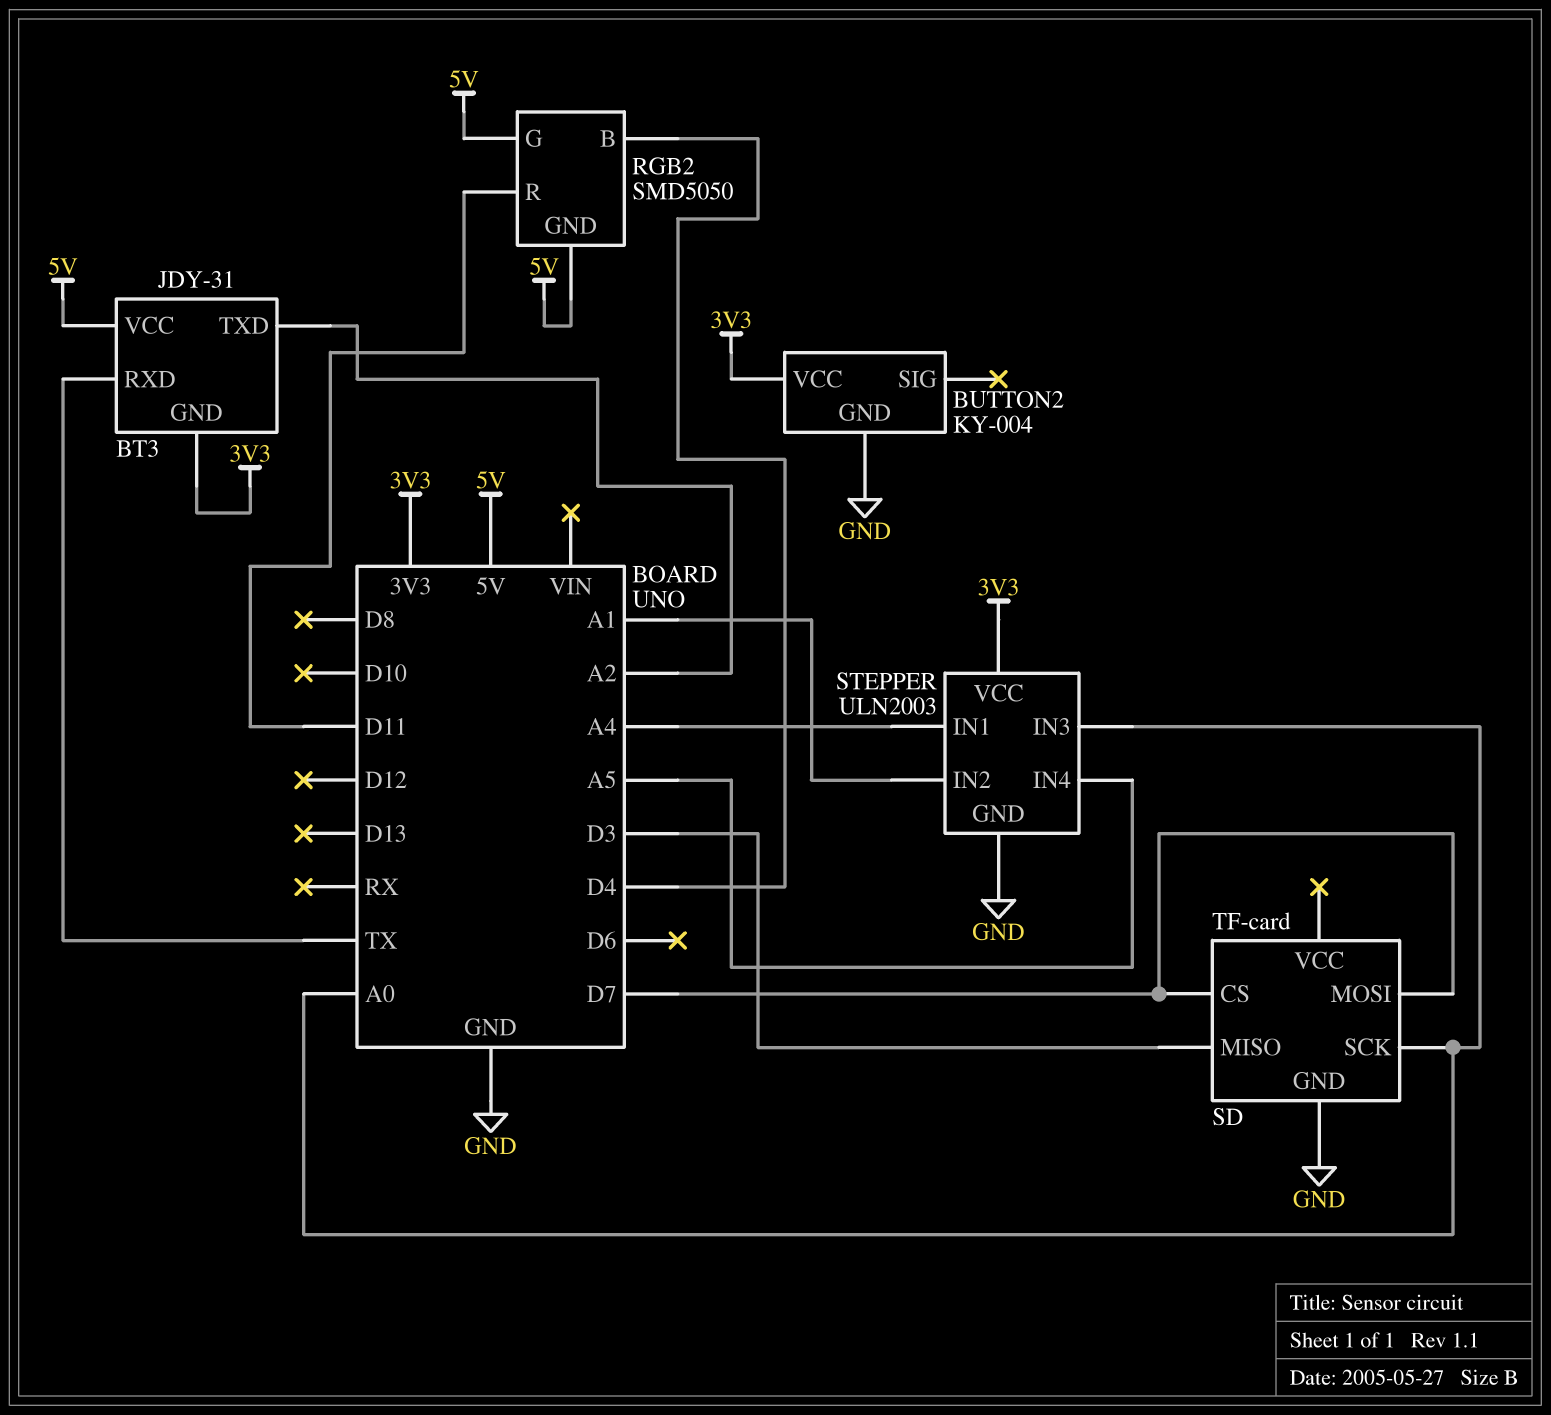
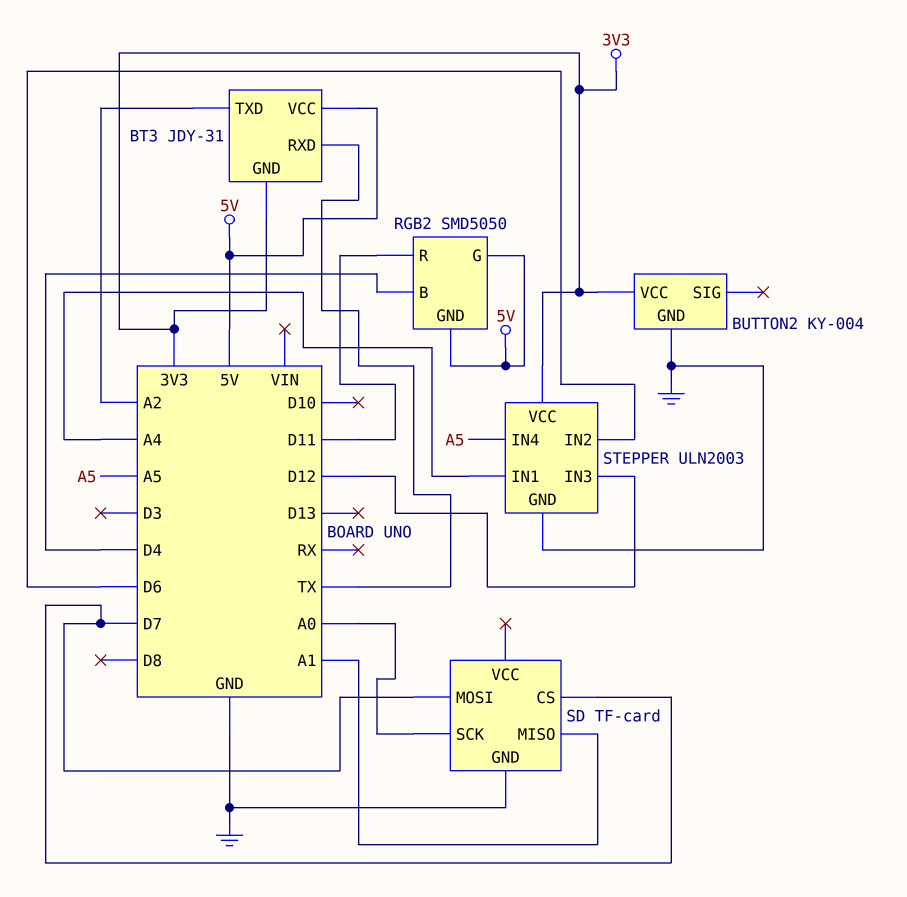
SD pin MISO: D3 -> A1
STEPPER pin IN2: A1 -> D6
STEPPER pin IN3: A0 -> D12

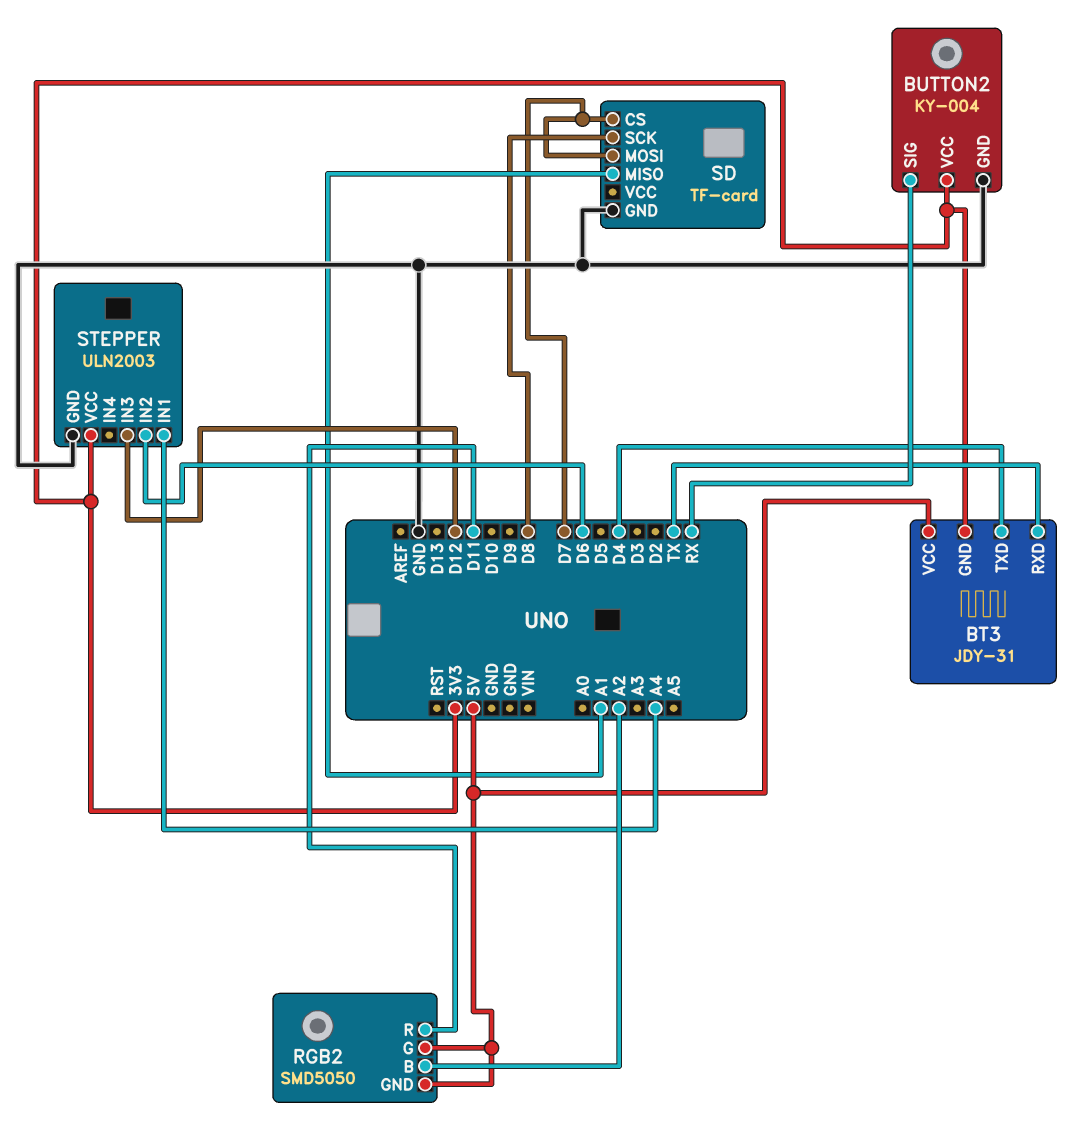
BT3 pin TXD: A2 -> D4
BUTTON2 pin SIG: none -> RX
RGB2 pin B: D4 -> A2
SD pin SCK: A0 -> D8
STEPPER pin IN4: A5 -> none

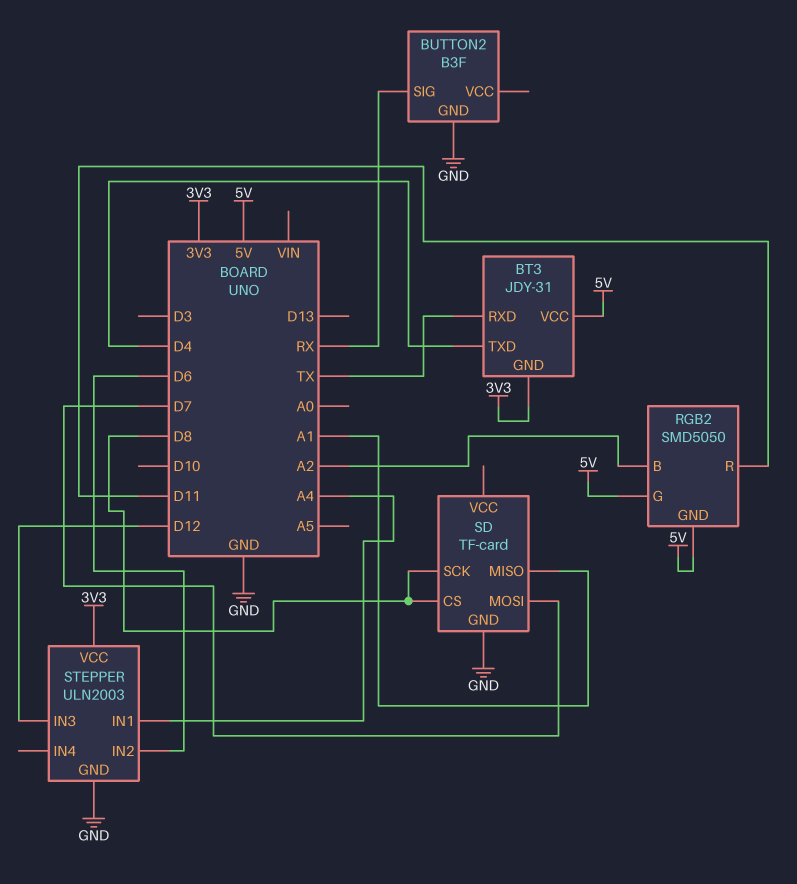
BUTTON2: KY-004 -> B3F
BUTTON2 pin VCC: 3V3 -> none
SD pin CS: D7 -> D8

